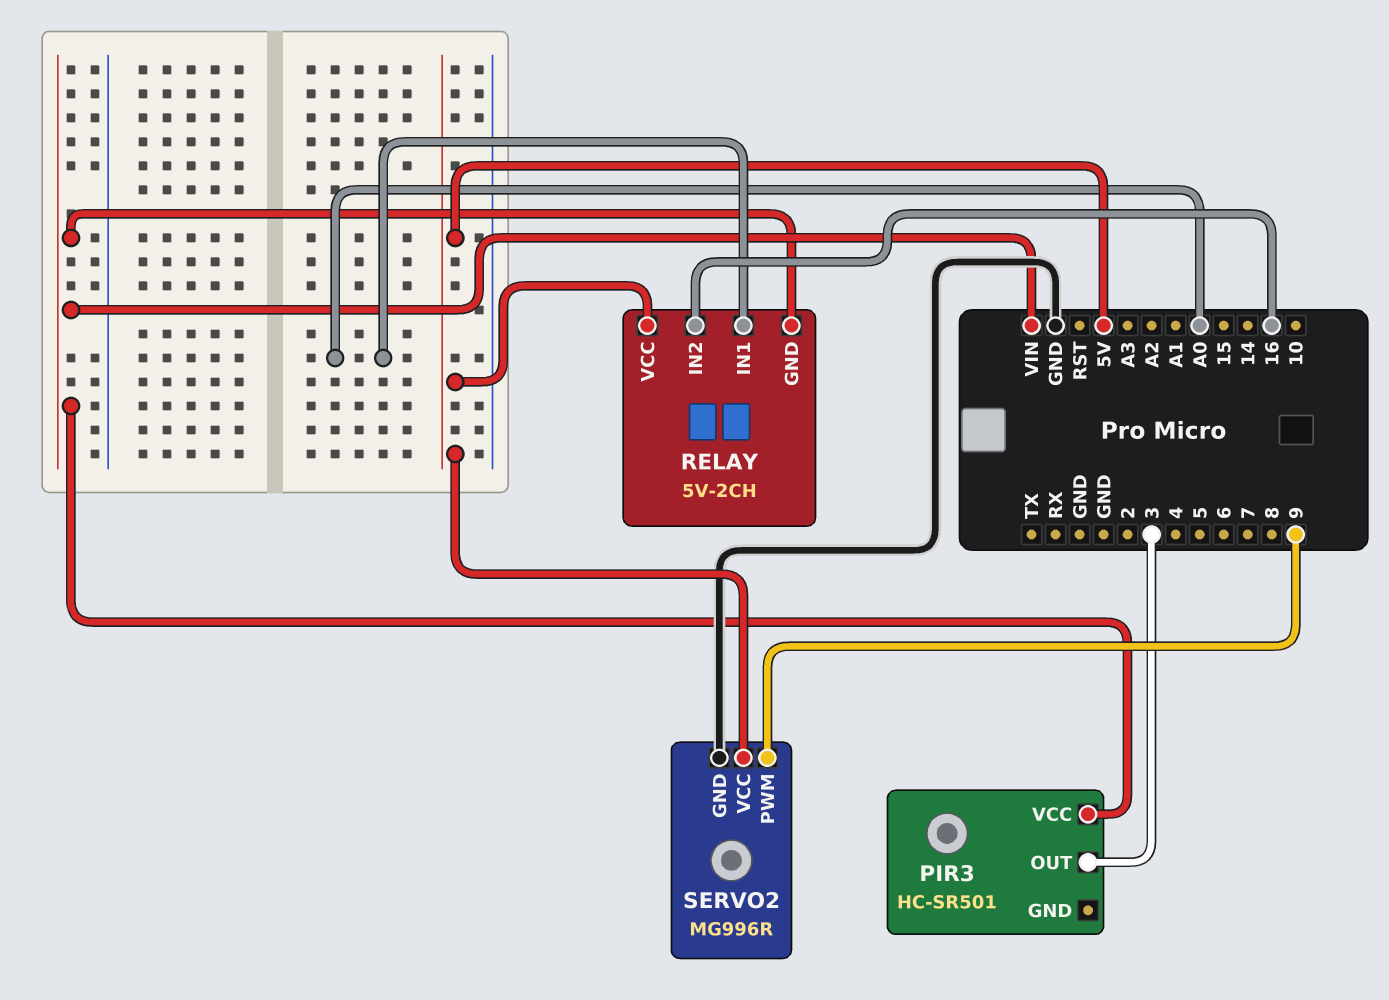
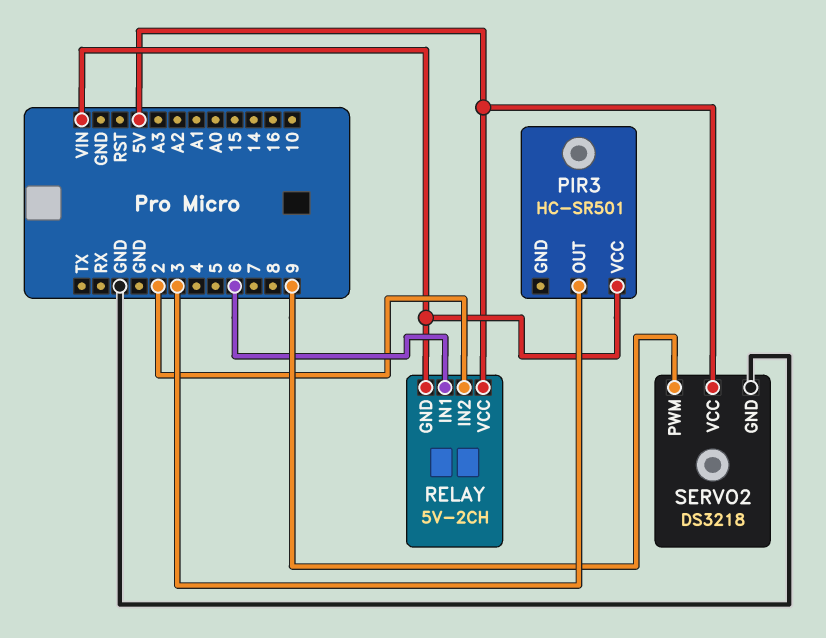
RELAY pin IN1: A0 -> 6
RELAY pin IN2: 16 -> 2
SERVO2: MG996R -> DS3218

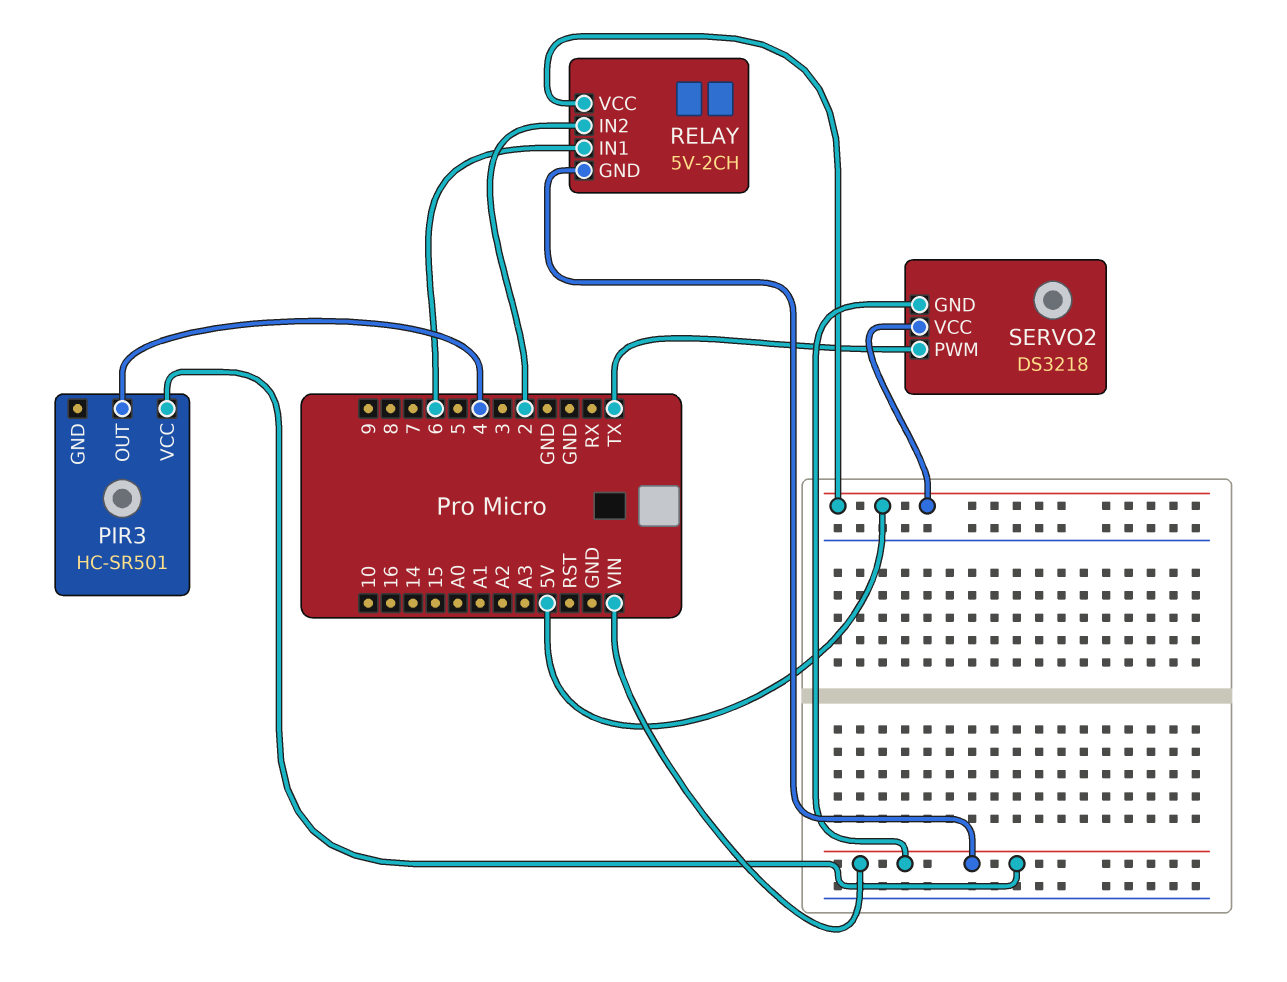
PIR3 pin OUT: 3 -> 4
SERVO2 pin GND: GND -> VIN
SERVO2 pin PWM: 9 -> TX

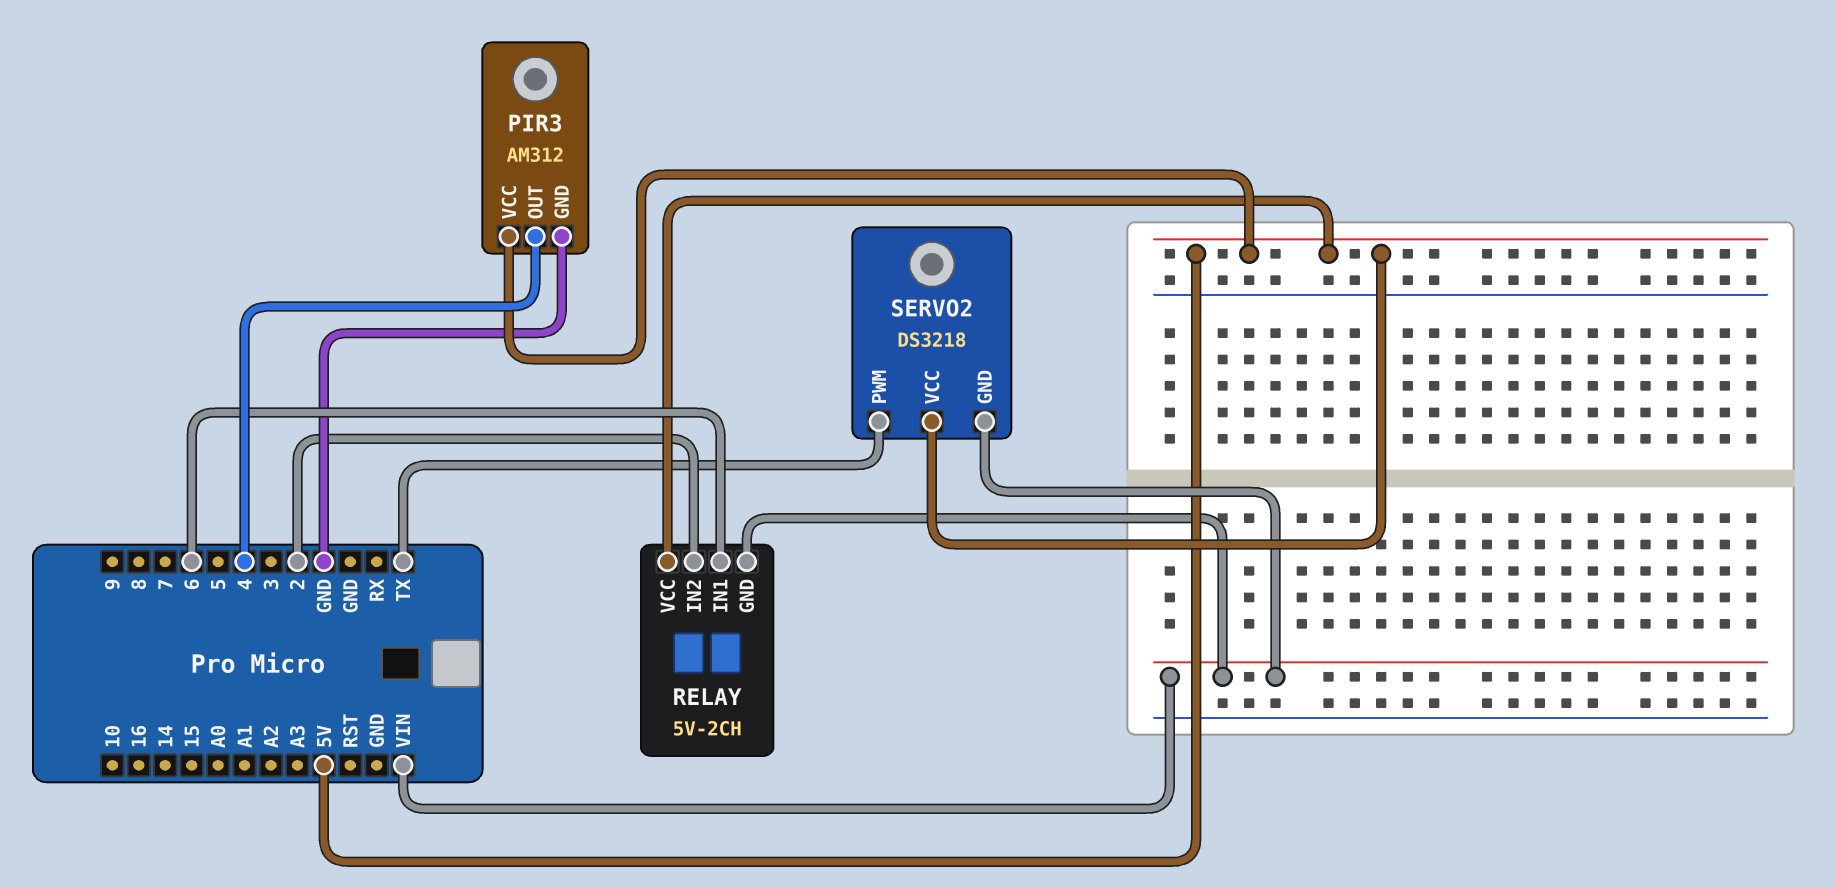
PIR3: HC-SR501 -> AM312
PIR3 pin GND: none -> GND
PIR3 pin VCC: VIN -> 5V

